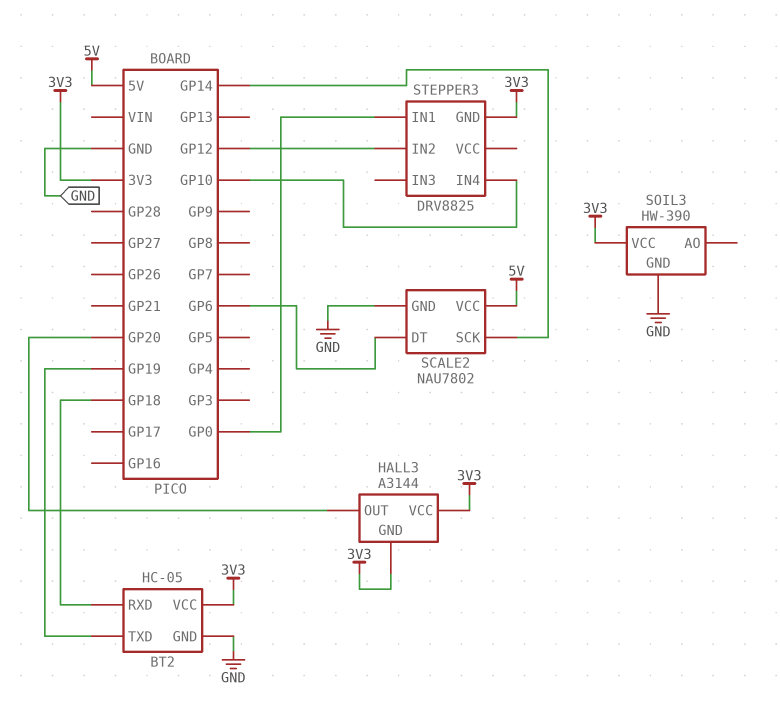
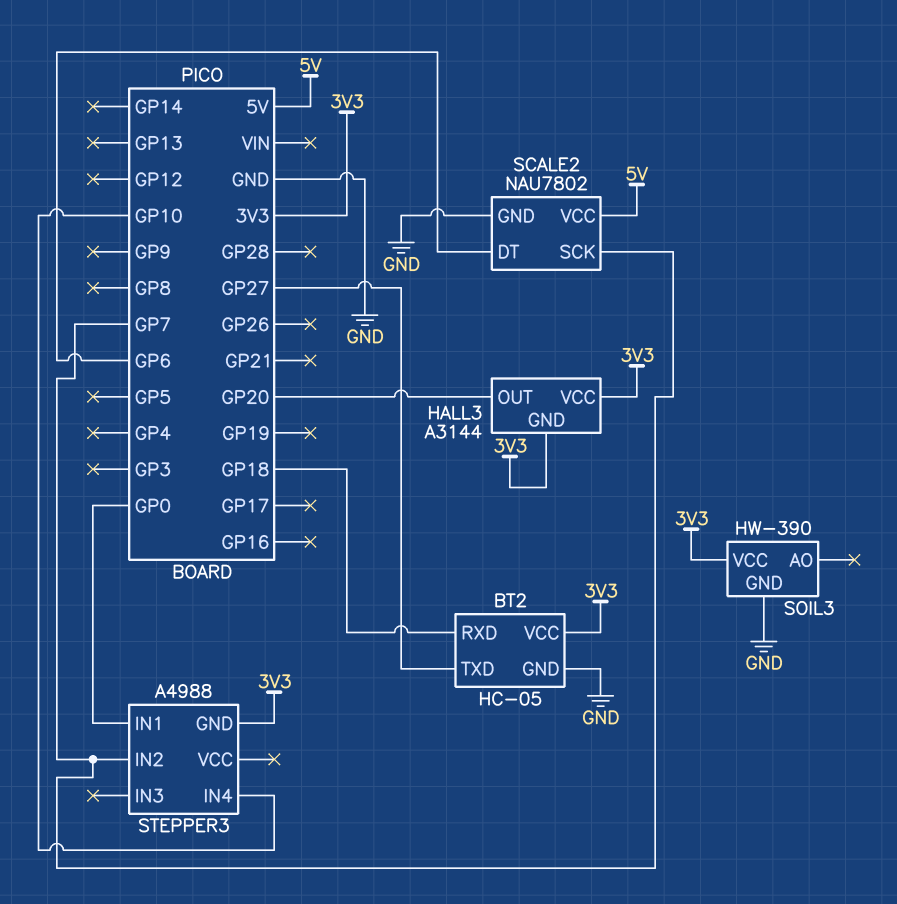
BT2 pin TXD: GP19 -> GP27
SCALE2 pin SCK: GP14 -> GP7
STEPPER3: DRV8825 -> A4988
STEPPER3 pin IN2: GP12 -> GP7

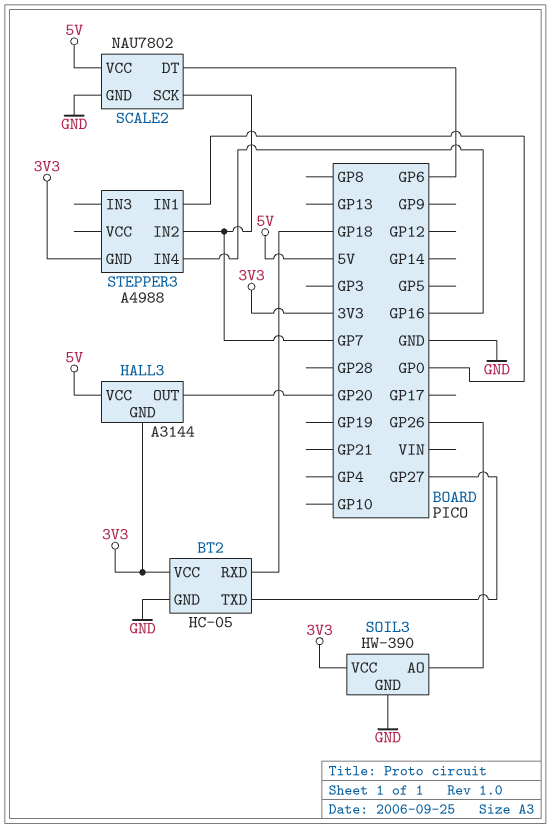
HALL3 pin VCC: 3V3 -> 5V
SOIL3 pin AO: none -> GP26
STEPPER3 pin IN4: GP10 -> GP16

